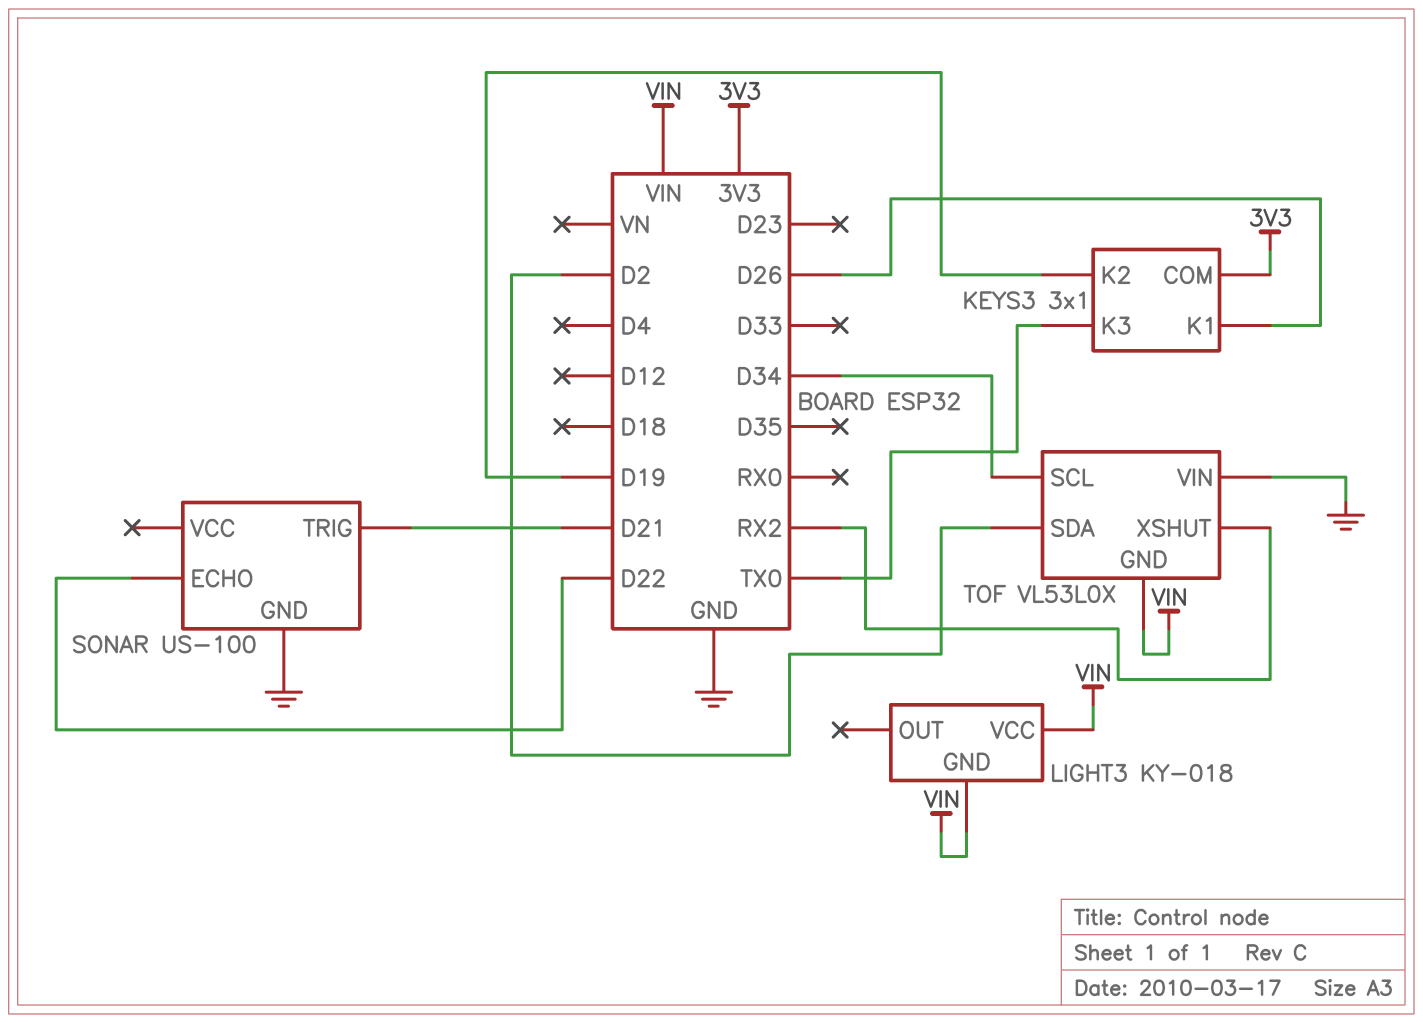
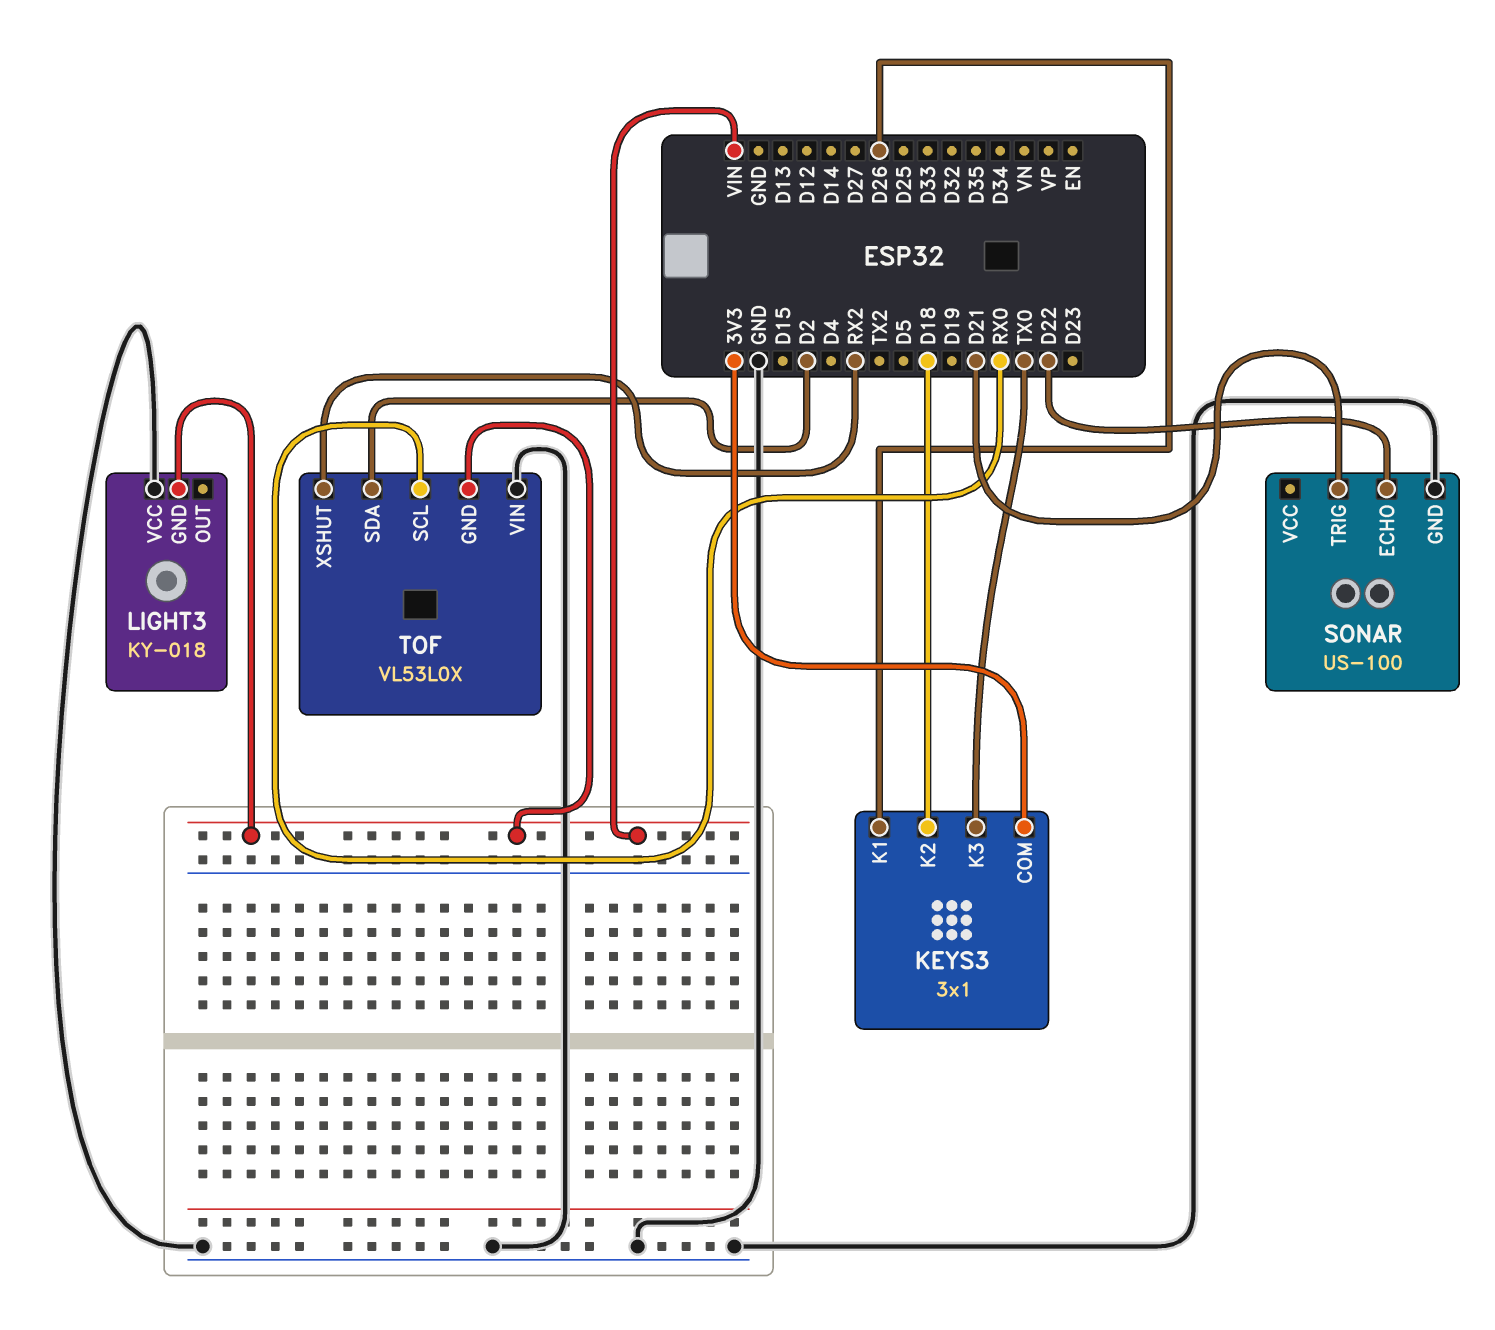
KEYS3 pin K2: D19 -> D18
LIGHT3 pin VCC: VIN -> GND
TOF pin SCL: D34 -> RX0

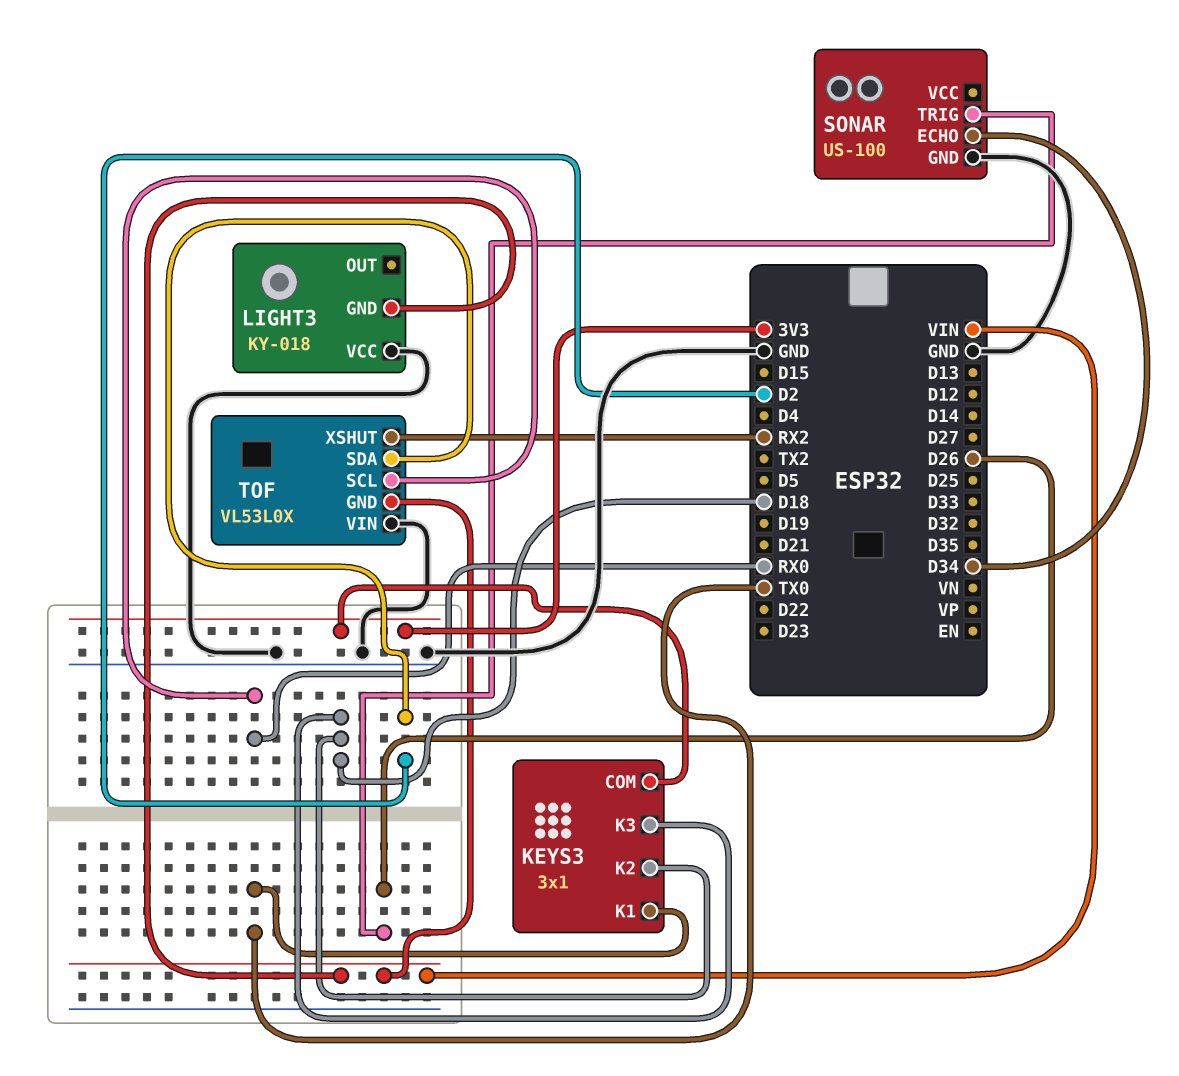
KEYS3 pin K1: D26 -> TX0
KEYS3 pin K3: TX0 -> D18
SONAR pin ECHO: D22 -> D34
SONAR pin TRIG: D21 -> D26

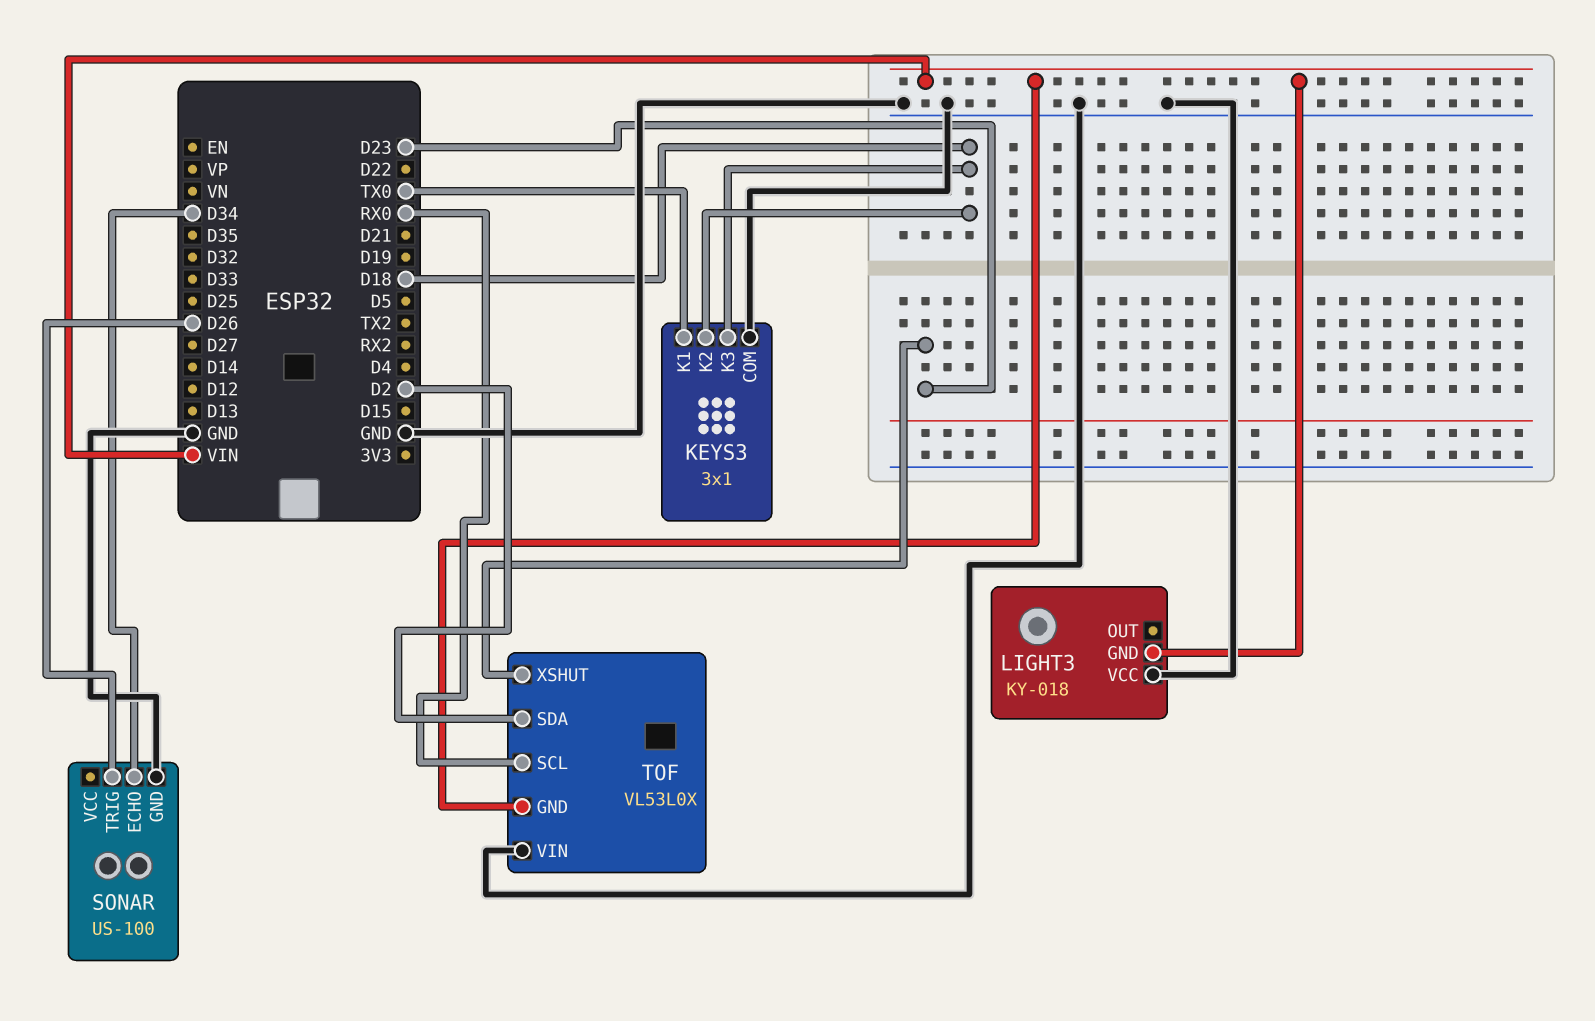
KEYS3 pin COM: 3V3 -> GND
TOF pin XSHUT: RX2 -> D23

